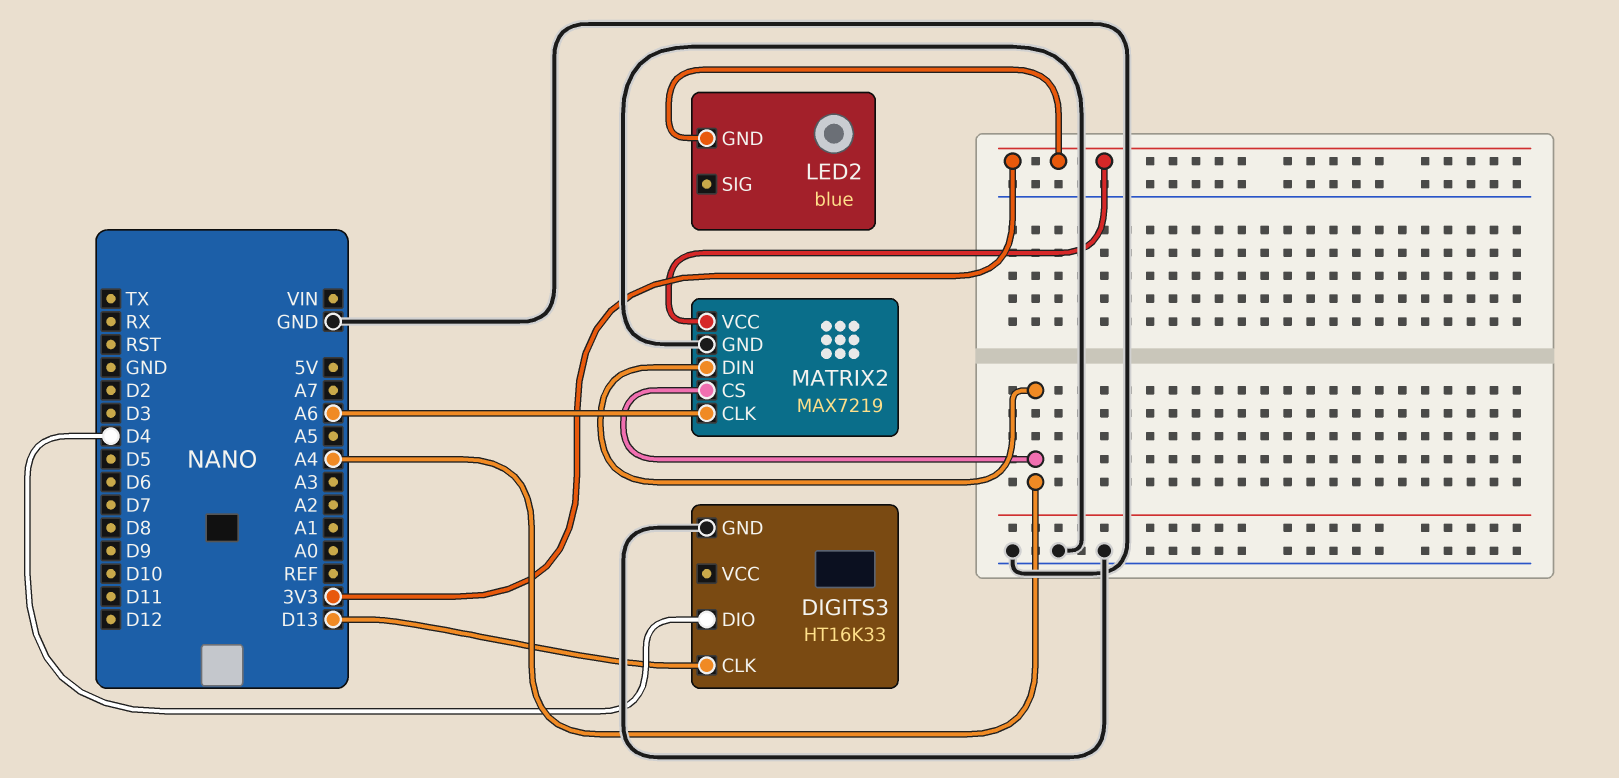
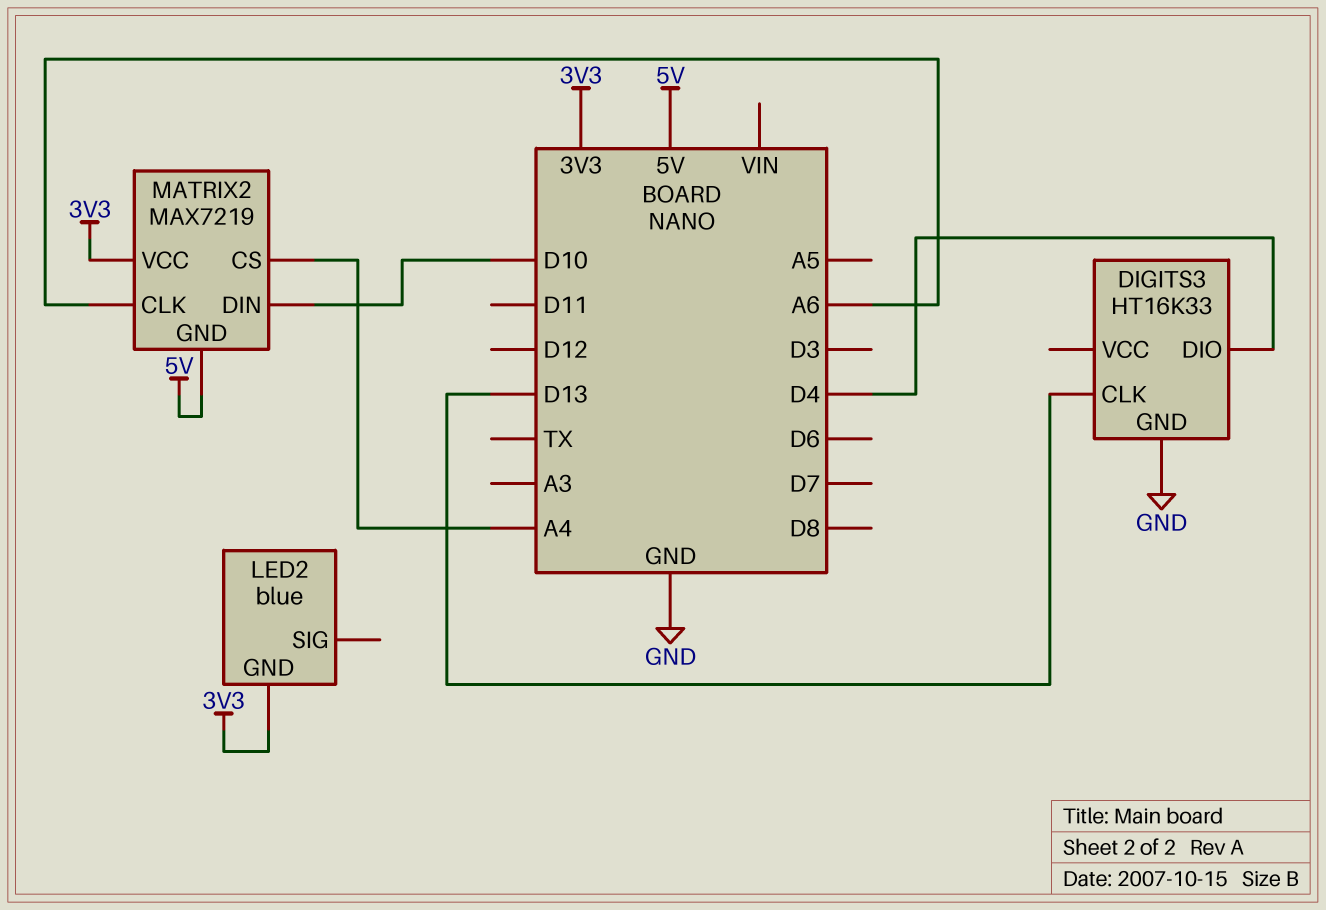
MATRIX2 pin DIN: A4 -> D10
MATRIX2 pin GND: GND -> 5V

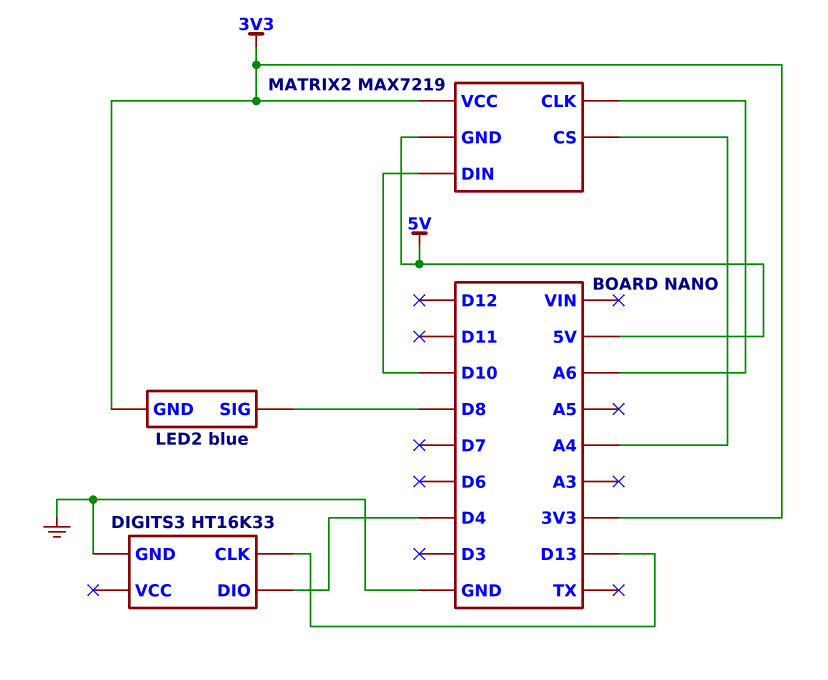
LED2 pin SIG: none -> D8

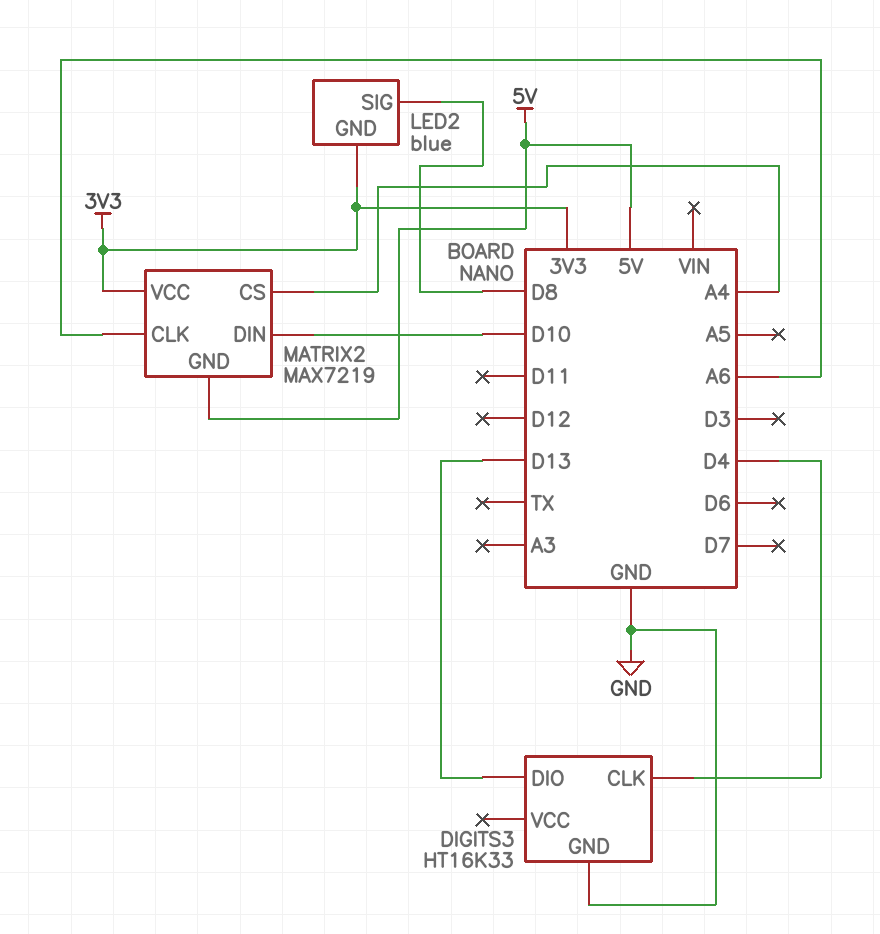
DIGITS3 pin CLK: D13 -> D4
DIGITS3 pin DIO: D4 -> D13

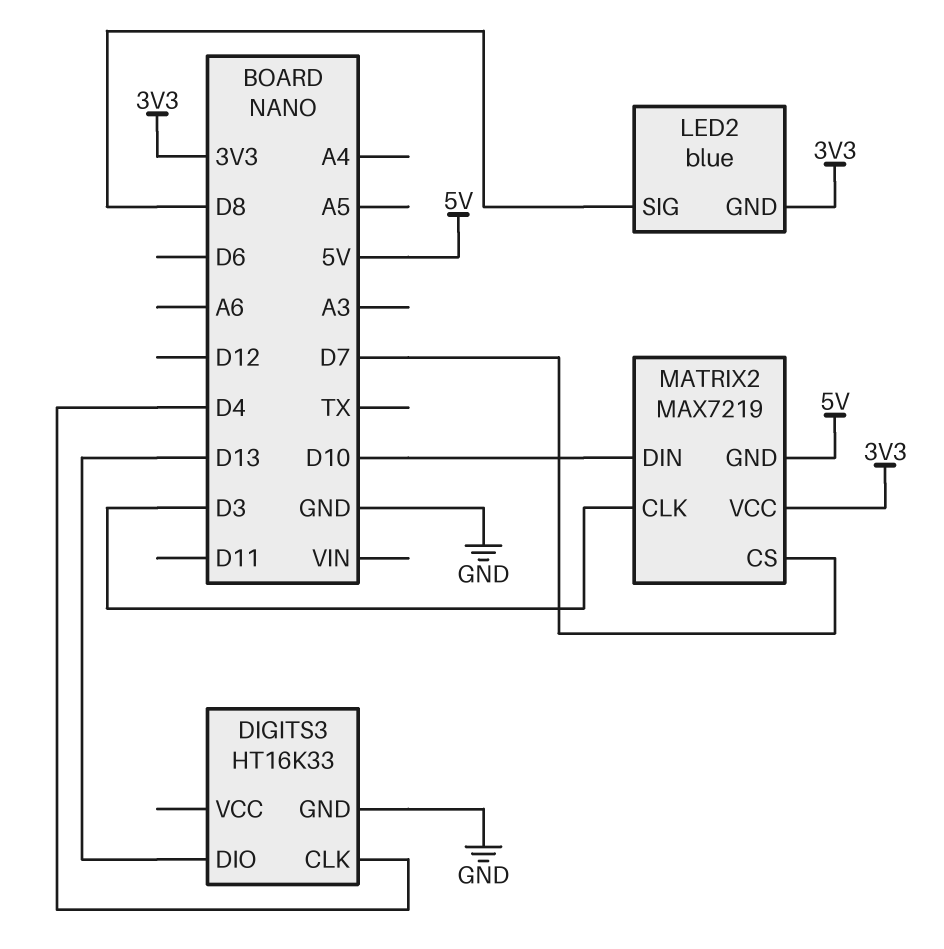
MATRIX2 pin CLK: A6 -> D3
MATRIX2 pin CS: A4 -> D7

